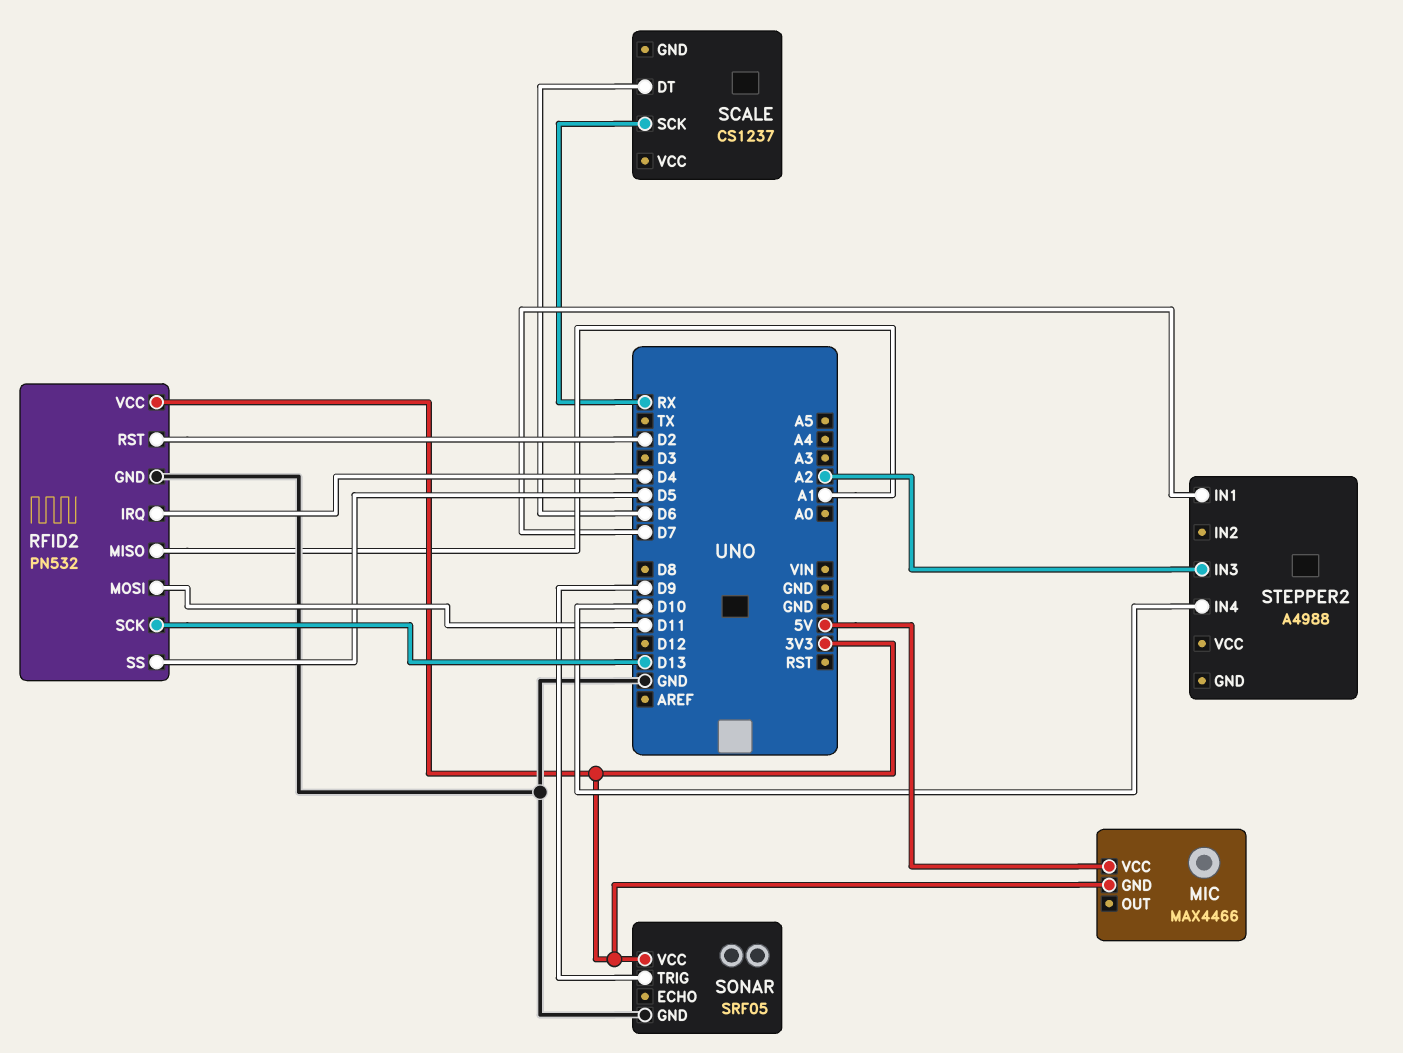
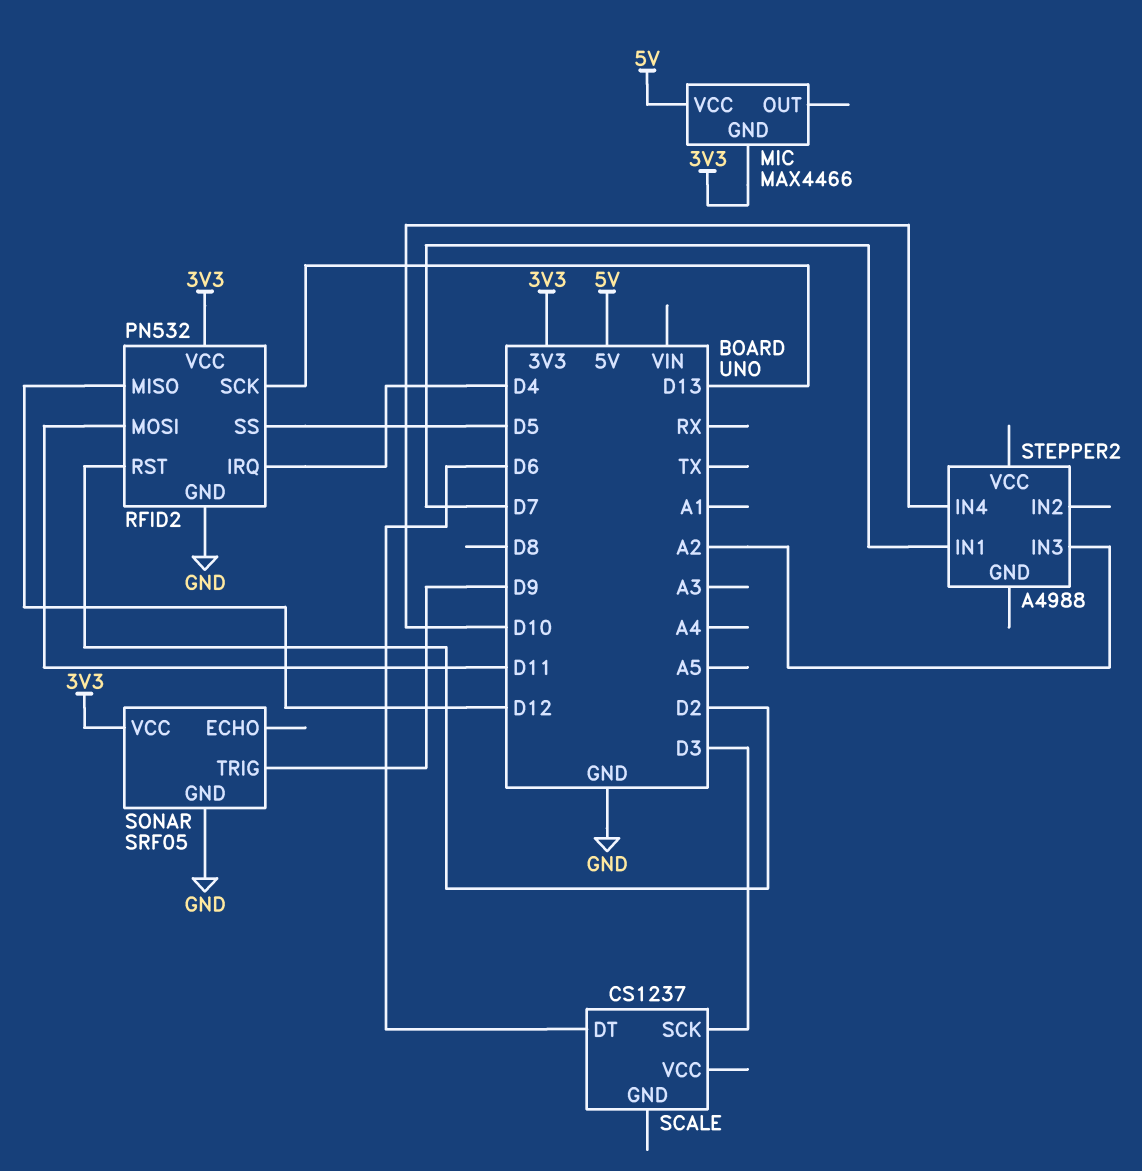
RFID2 pin MISO: A1 -> D12
SCALE pin SCK: RX -> D3

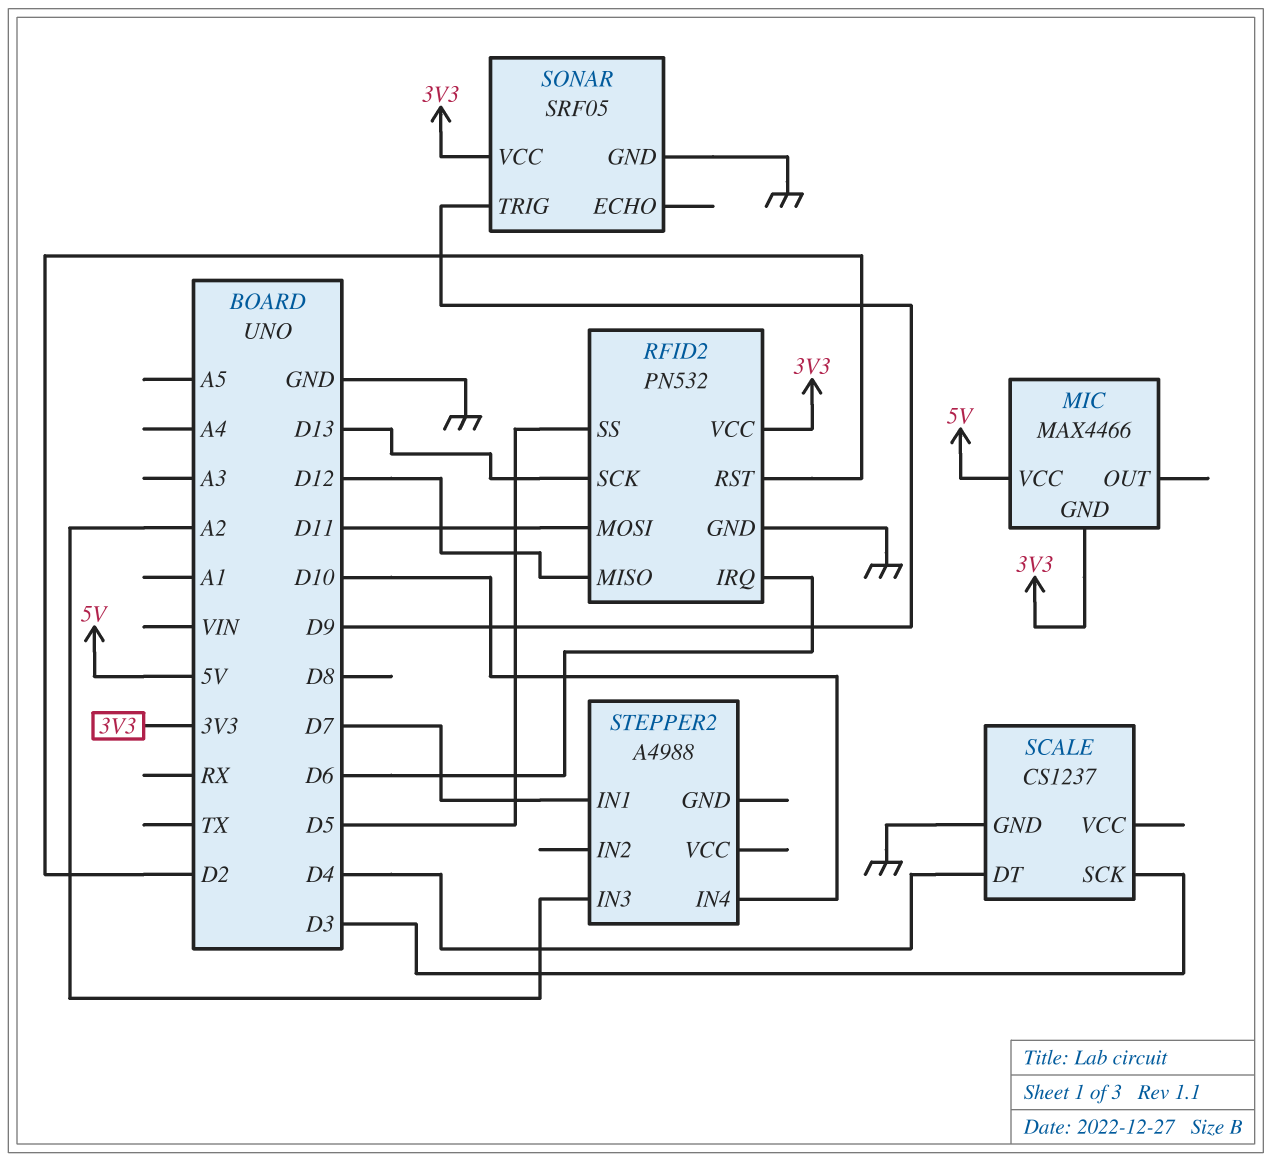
RFID2 pin IRQ: D4 -> D6
SCALE pin DT: D6 -> D4
SCALE pin GND: none -> GND

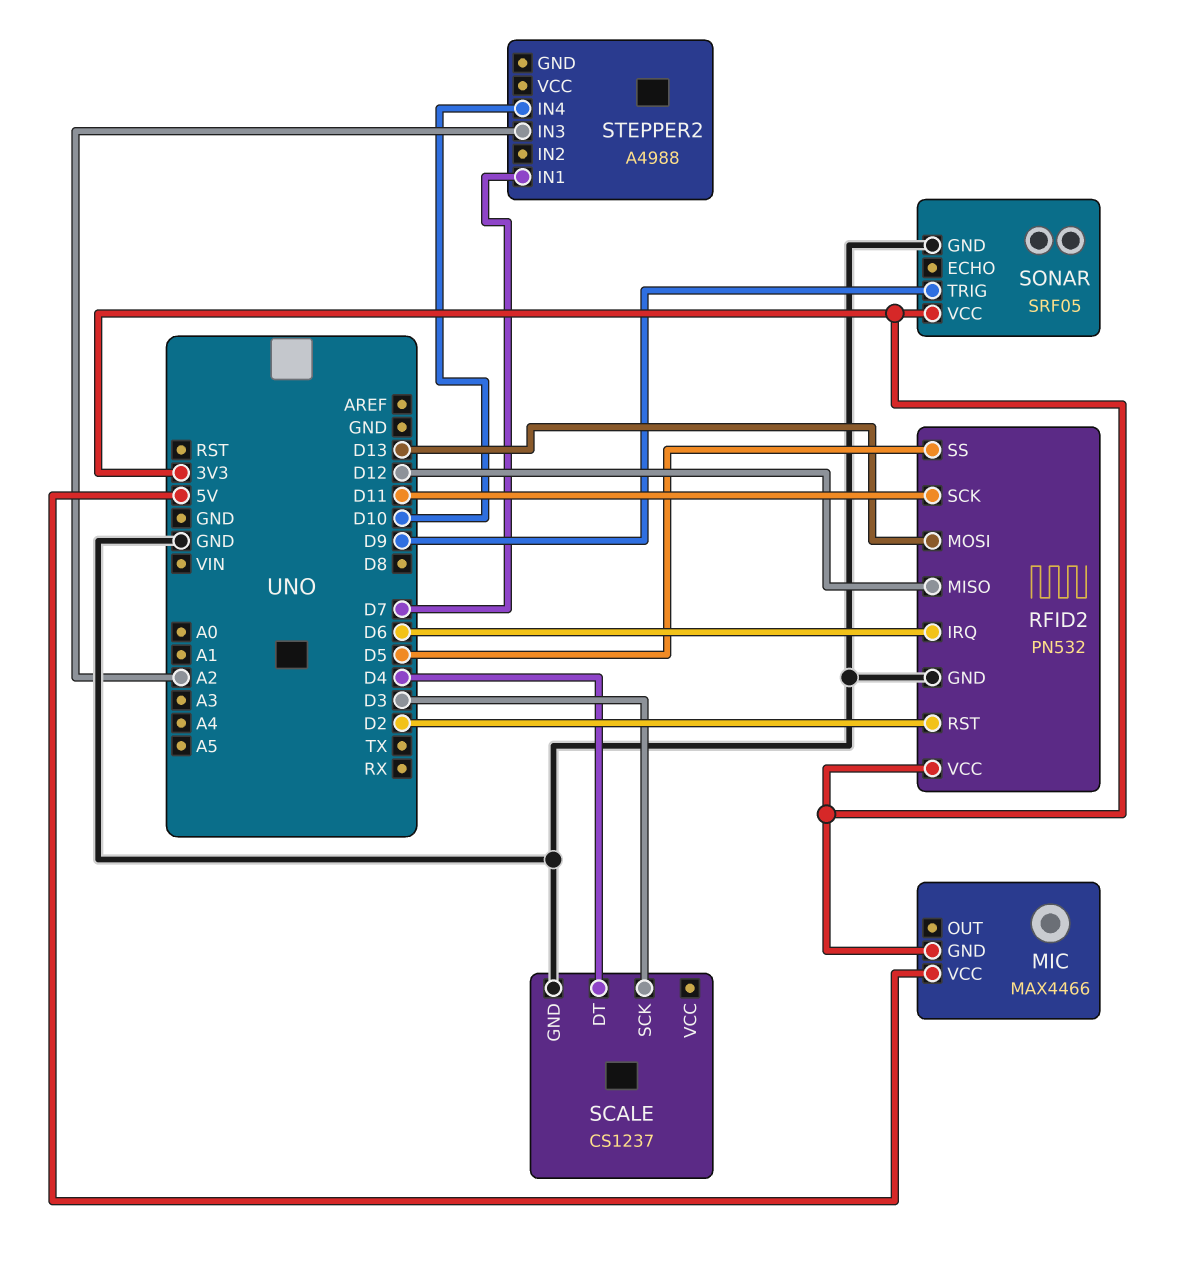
RFID2 pin MOSI: D11 -> D13
RFID2 pin SCK: D13 -> D11

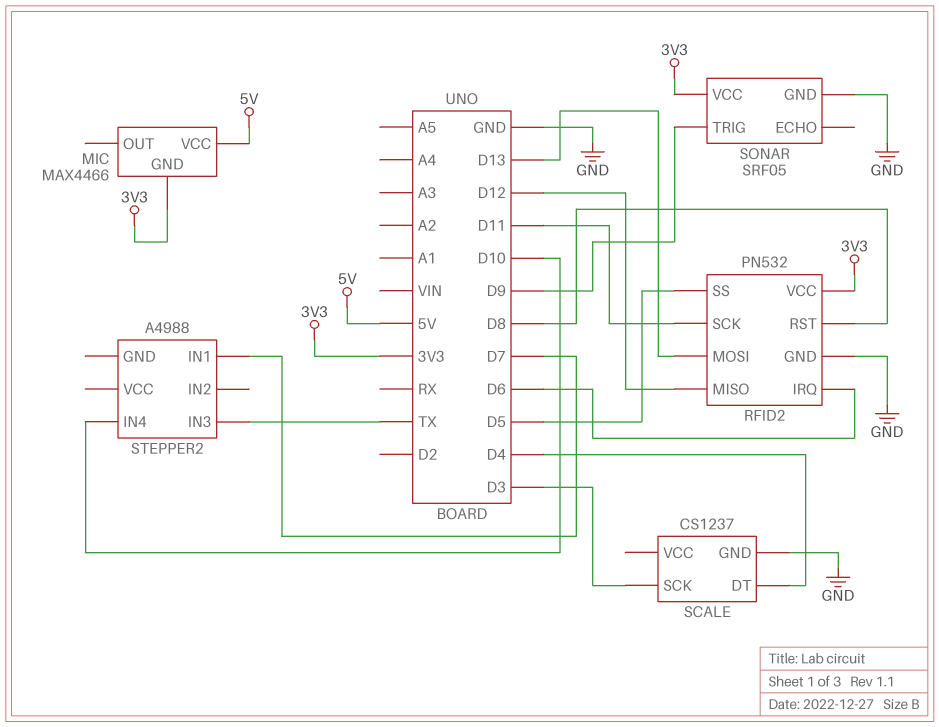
RFID2 pin RST: D2 -> D8
STEPPER2 pin IN3: A2 -> TX

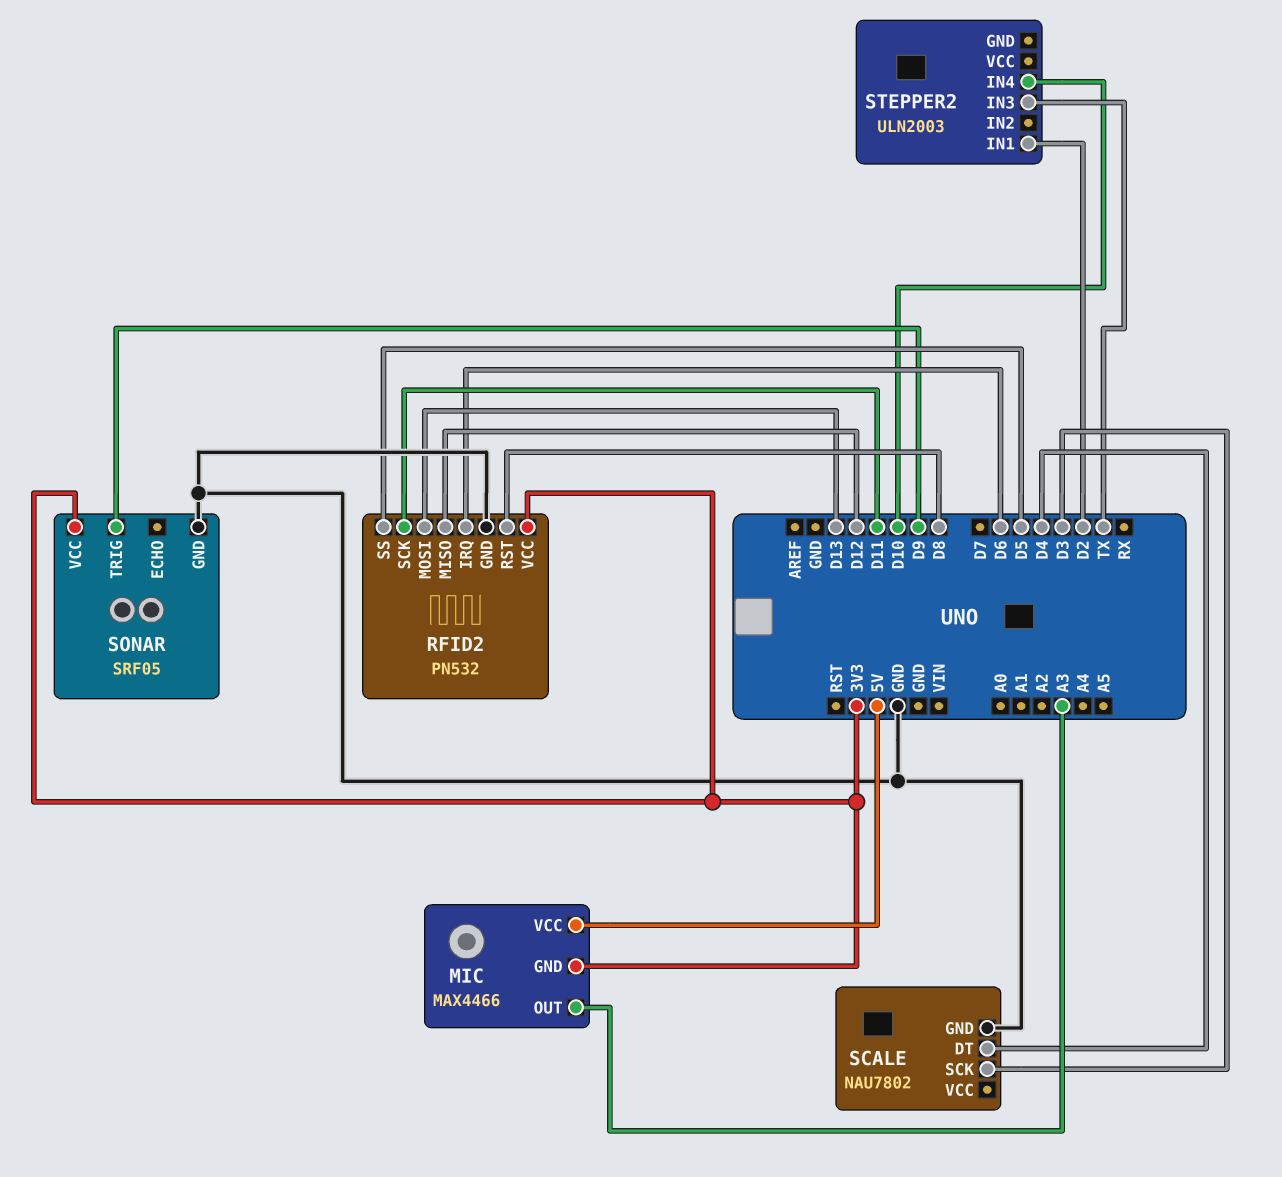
MIC pin OUT: none -> A3
SCALE: CS1237 -> NAU7802
STEPPER2: A4988 -> ULN2003
STEPPER2 pin IN1: D7 -> D2

